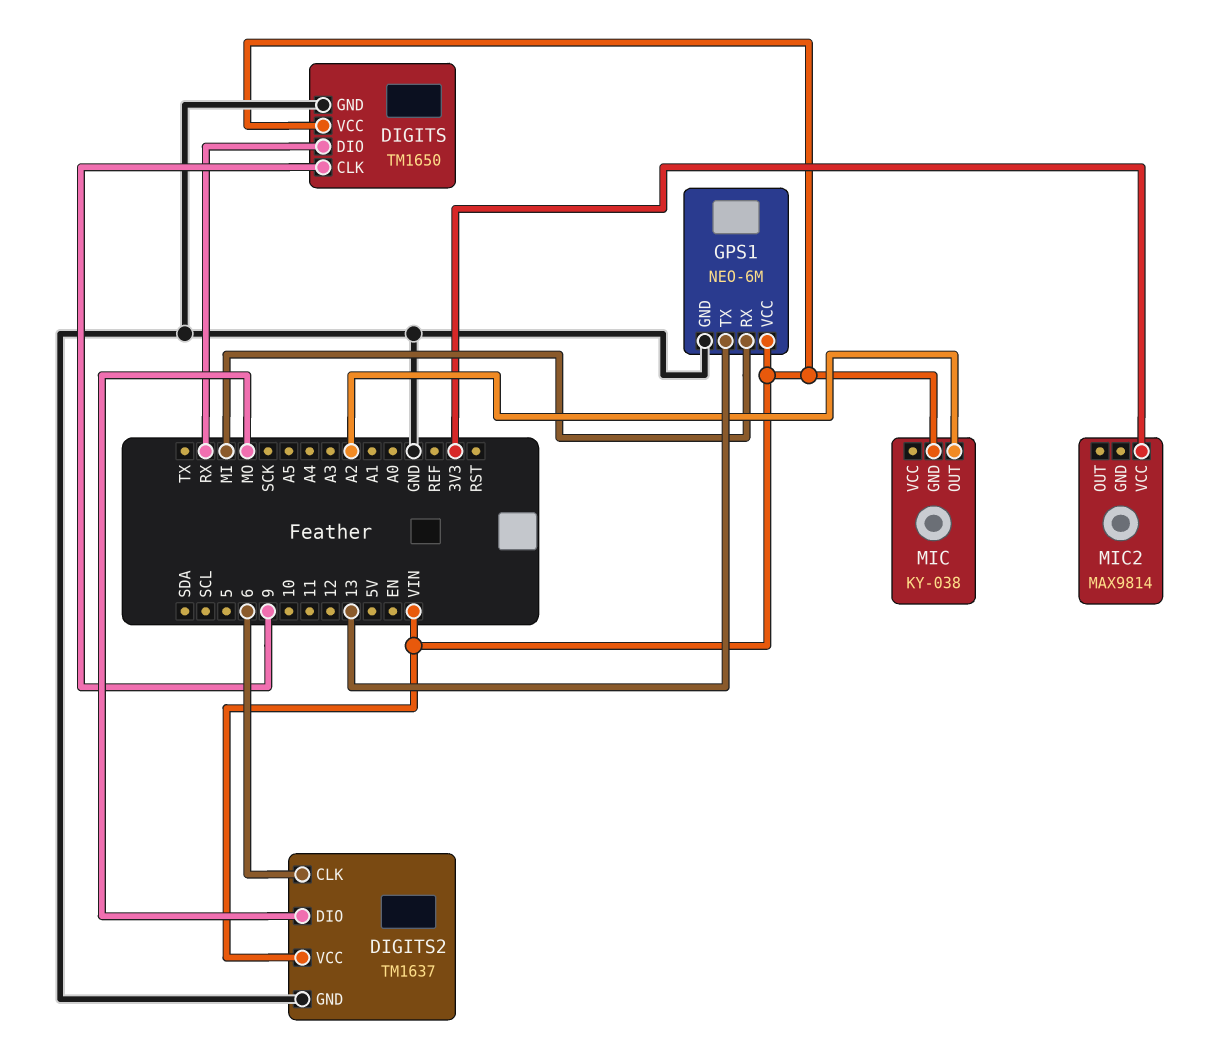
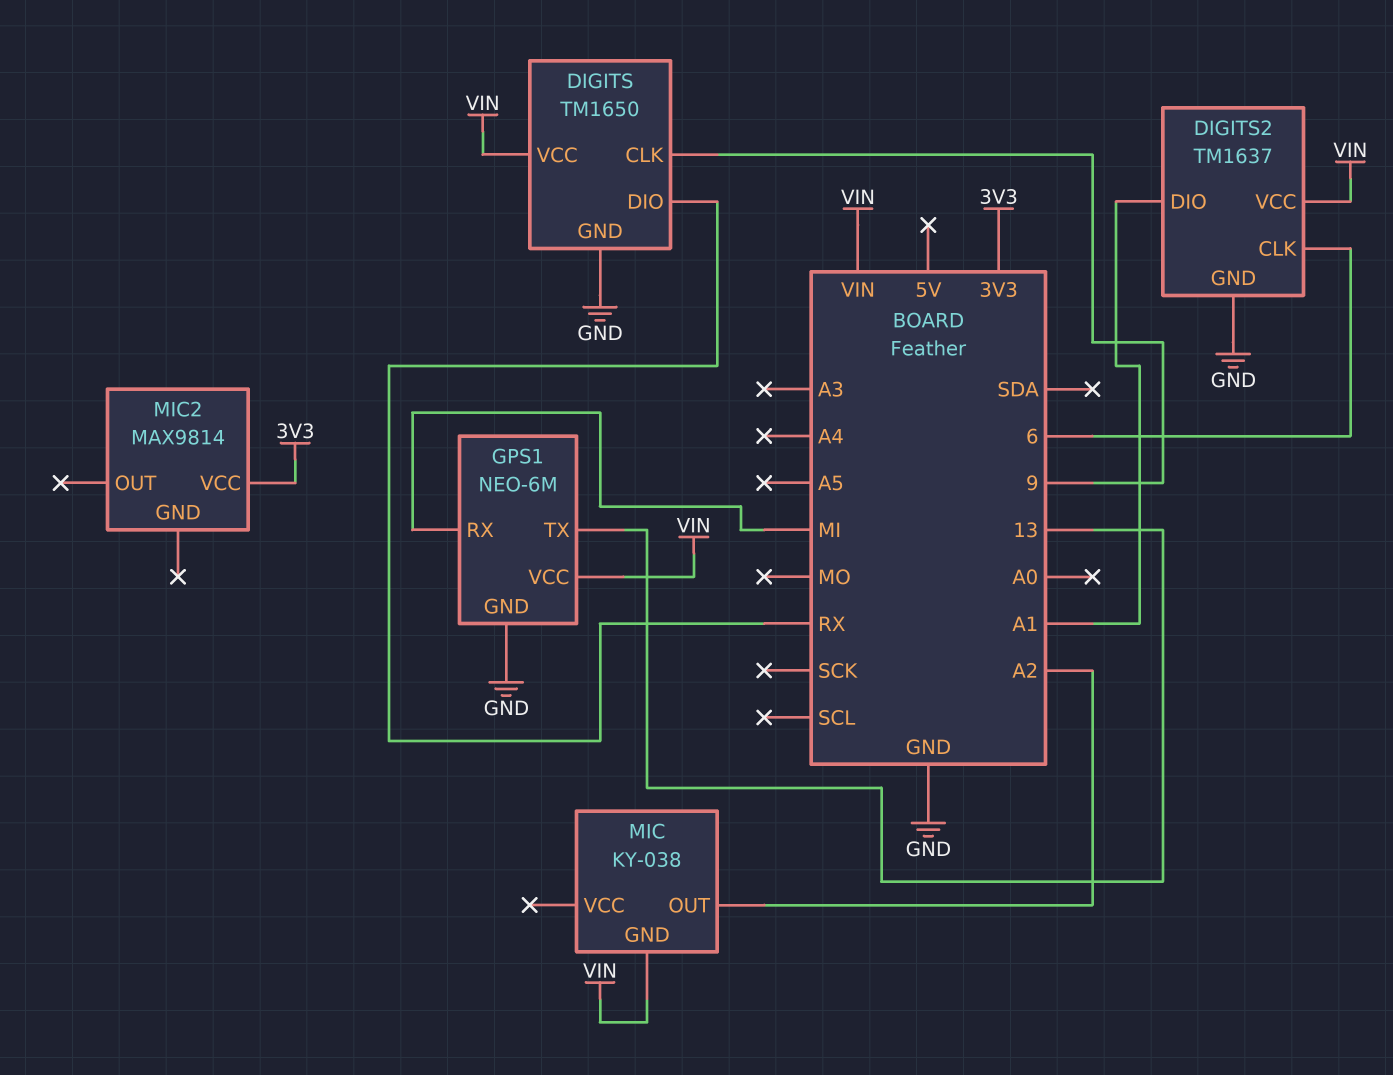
DIGITS2 pin DIO: MO -> A1

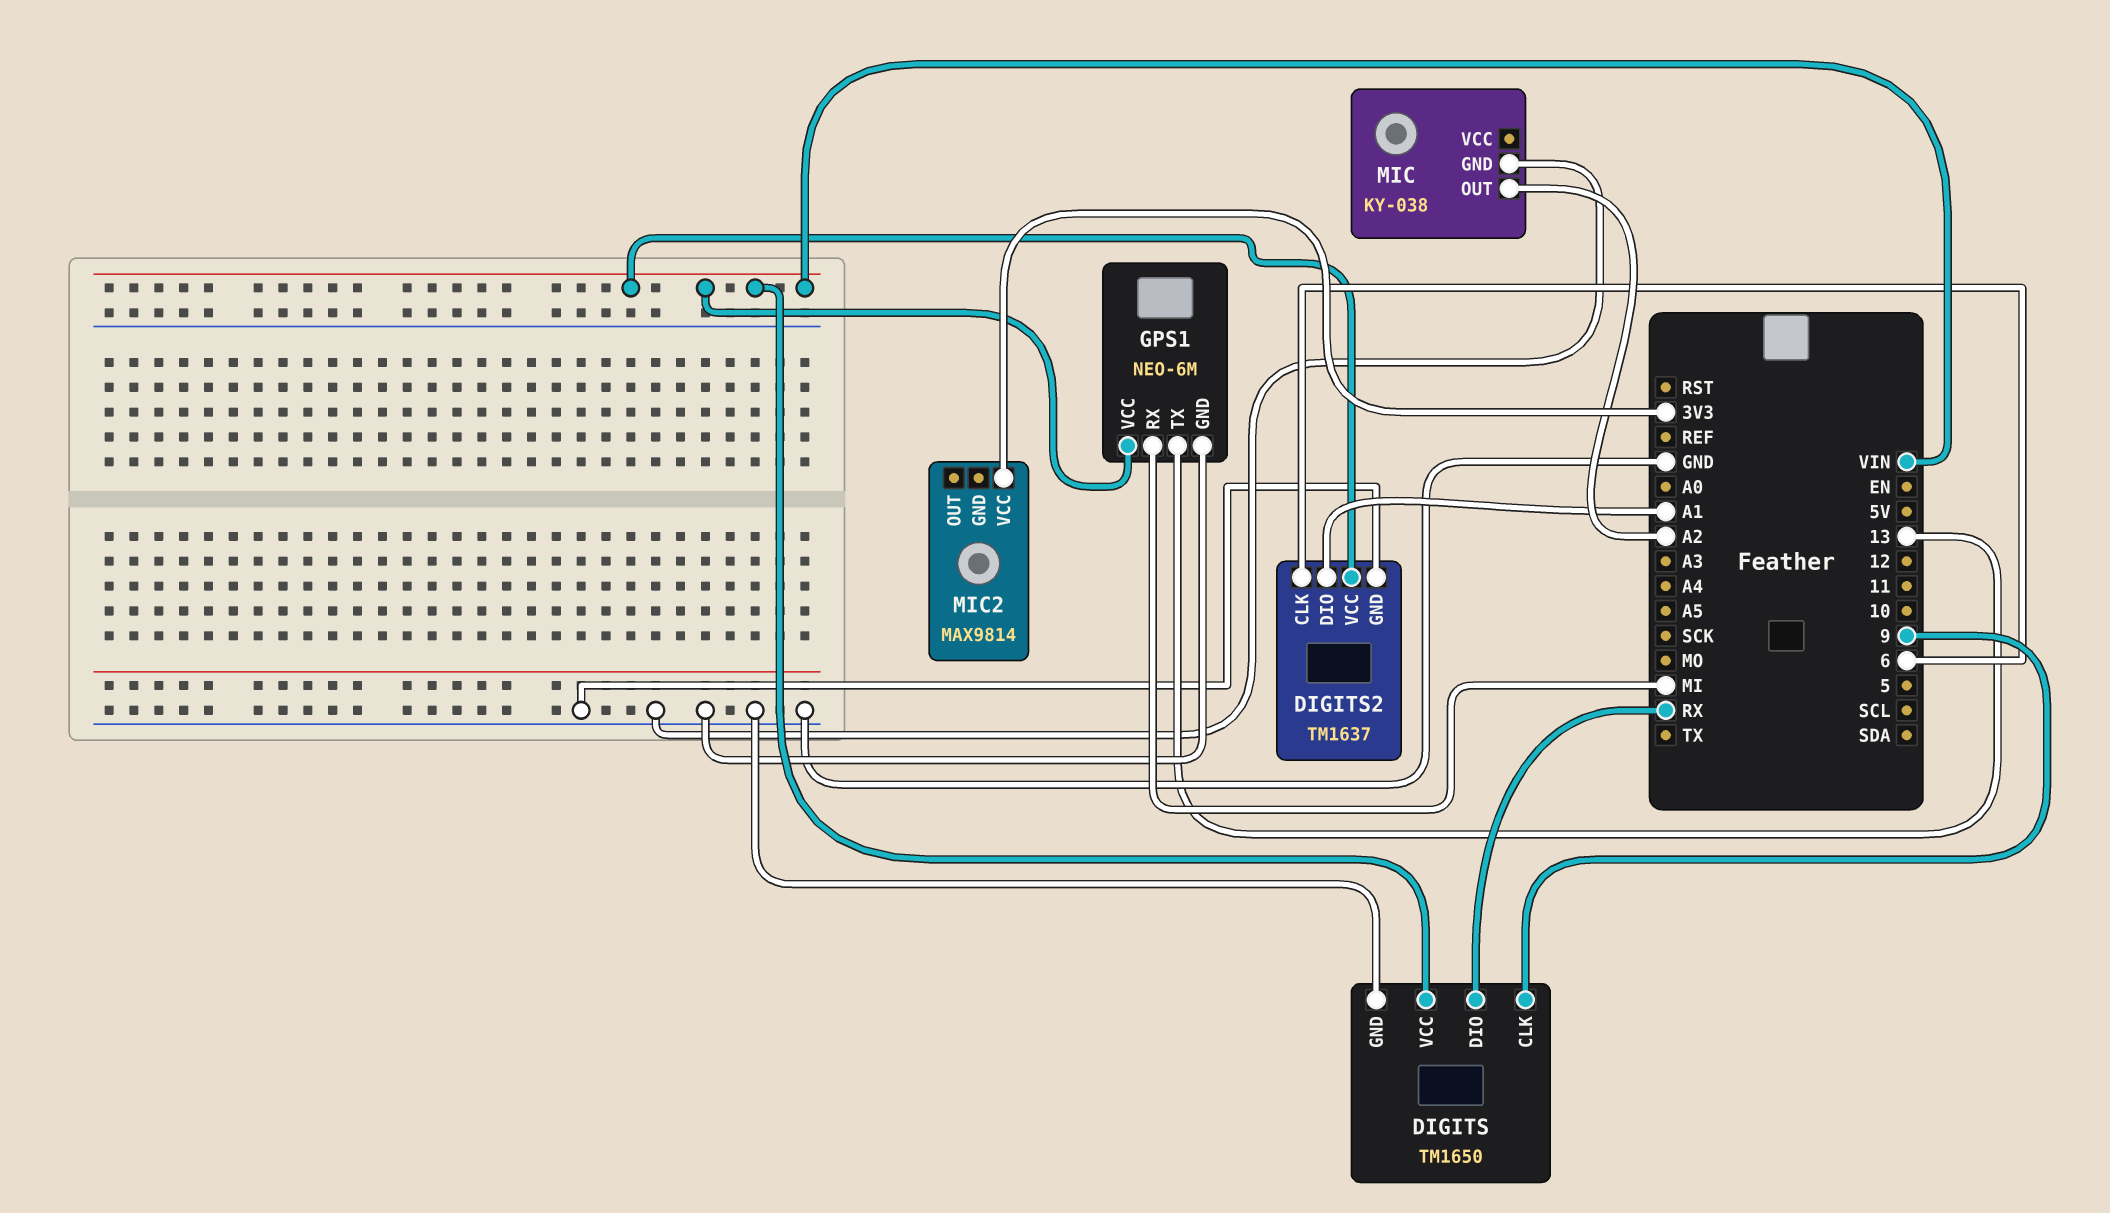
MIC pin GND: VIN -> GND

